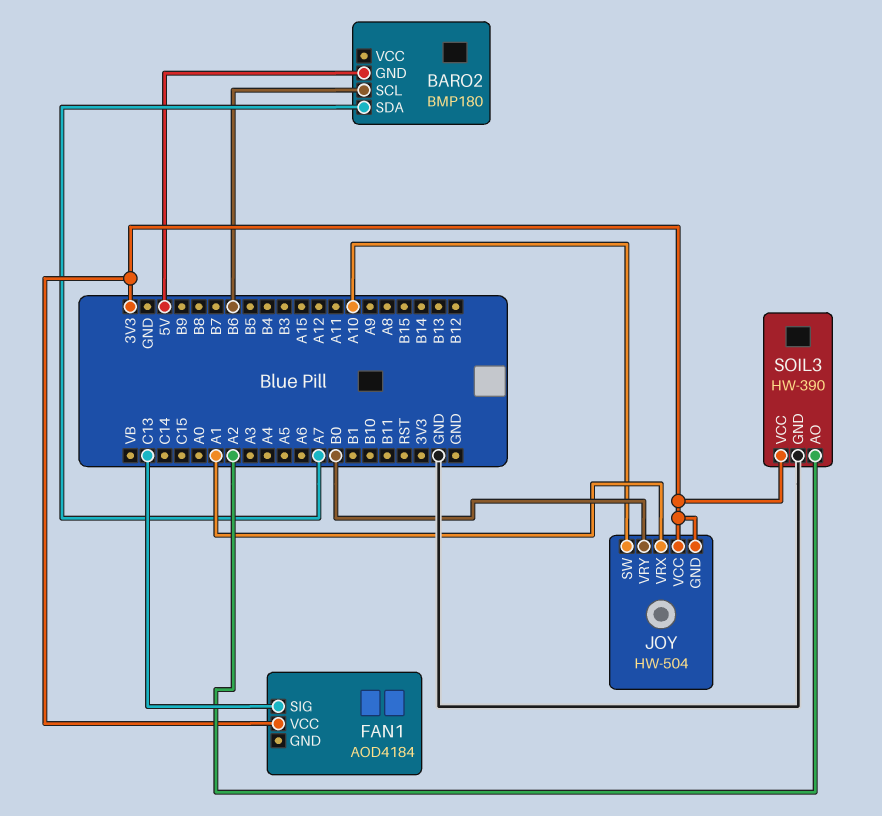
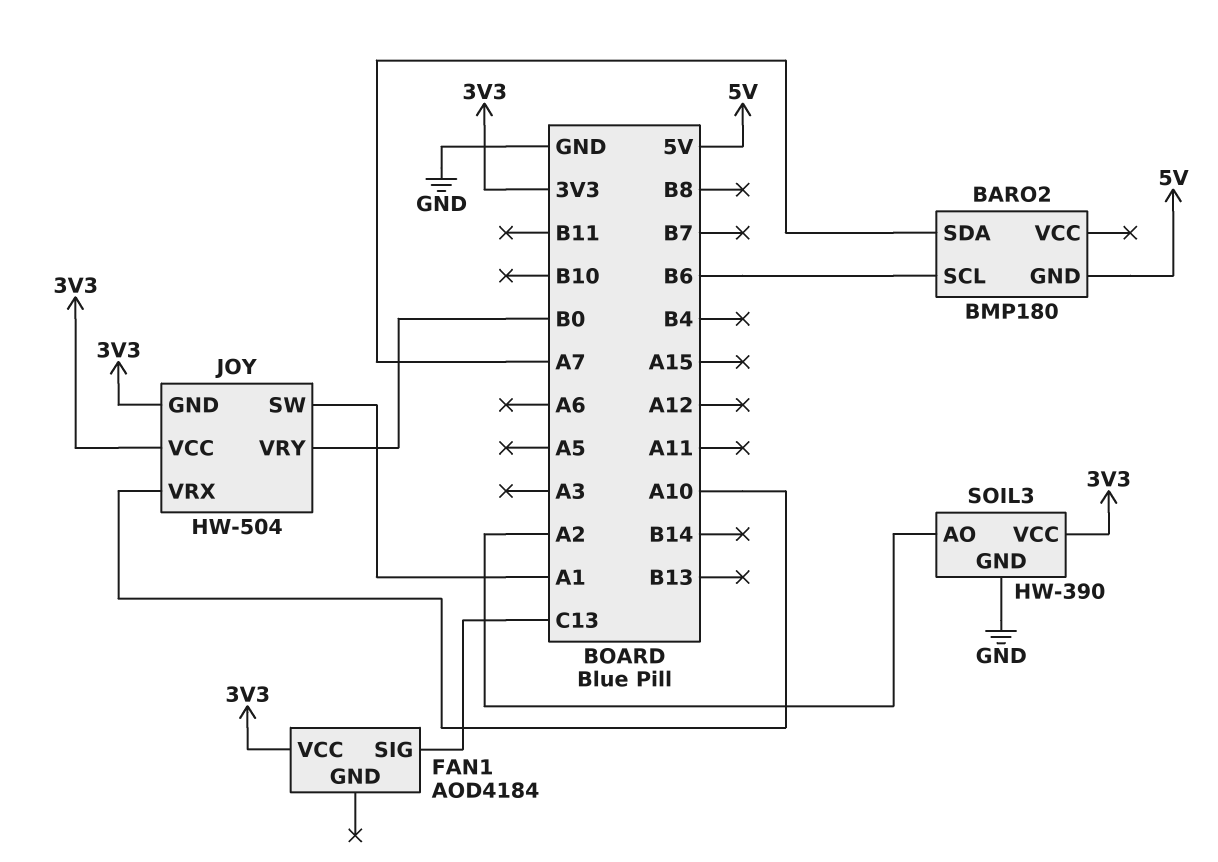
JOY pin SW: A10 -> A1
JOY pin VRX: A1 -> A10

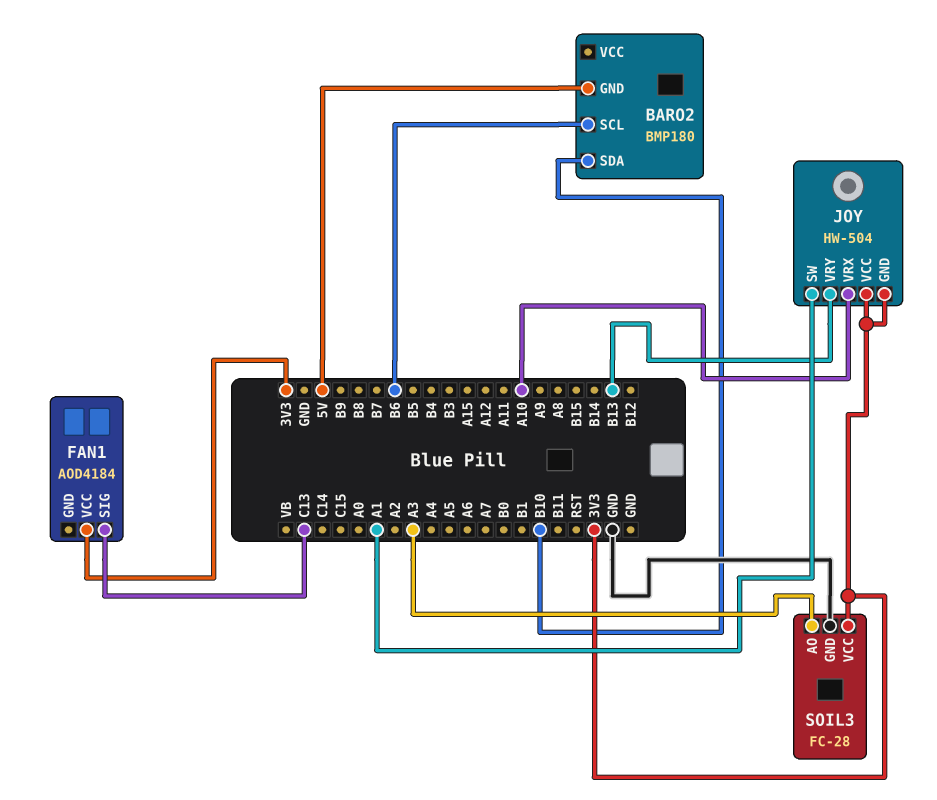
BARO2 pin SDA: A7 -> B10
JOY pin VRY: B0 -> B13
SOIL3: HW-390 -> FC-28
SOIL3 pin AO: A2 -> A3

